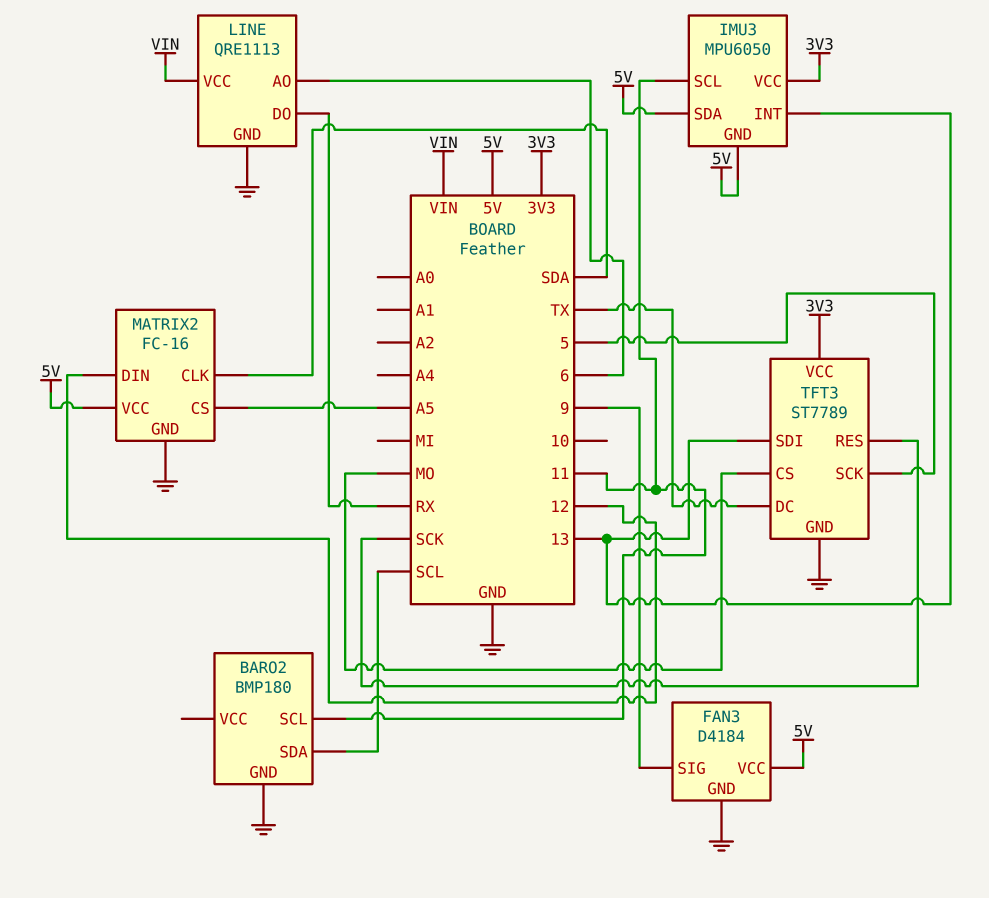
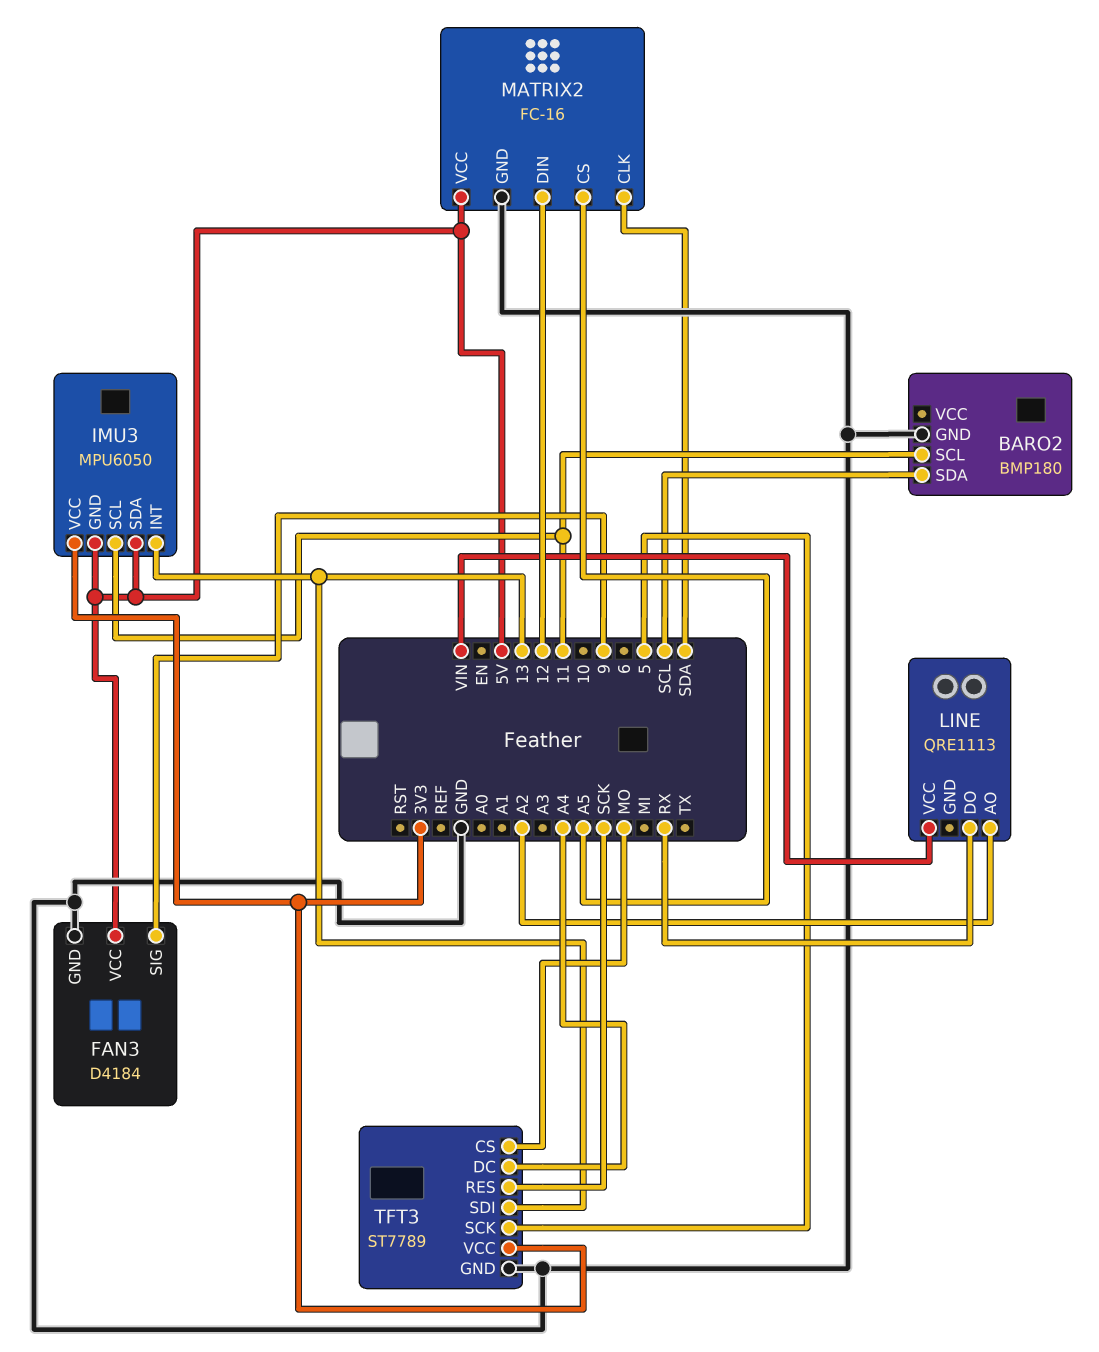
LINE pin AO: 6 -> A2
LINE pin GND: GND -> none
TFT3 pin DC: TX -> A4

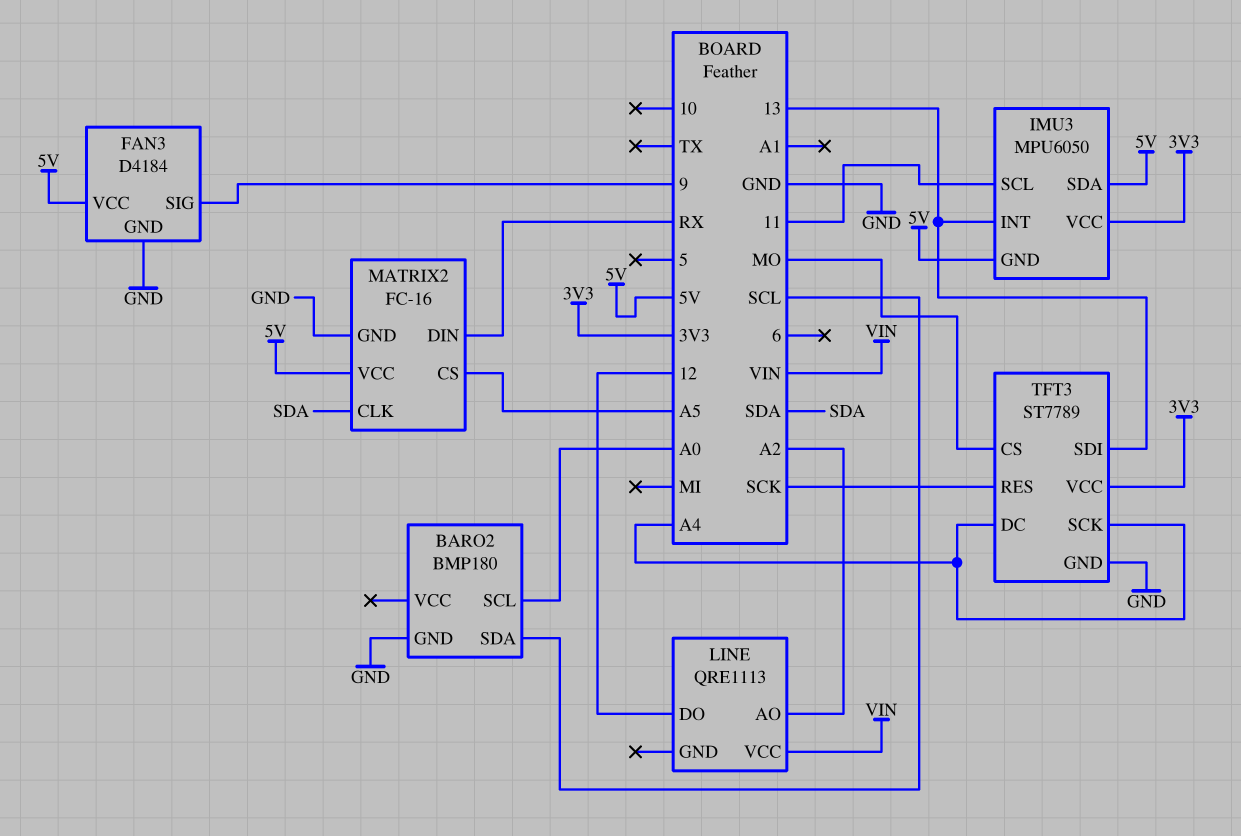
BARO2 pin SCL: 11 -> A0
LINE pin DO: RX -> 12
MATRIX2 pin DIN: 12 -> RX
TFT3 pin SCK: 5 -> A4

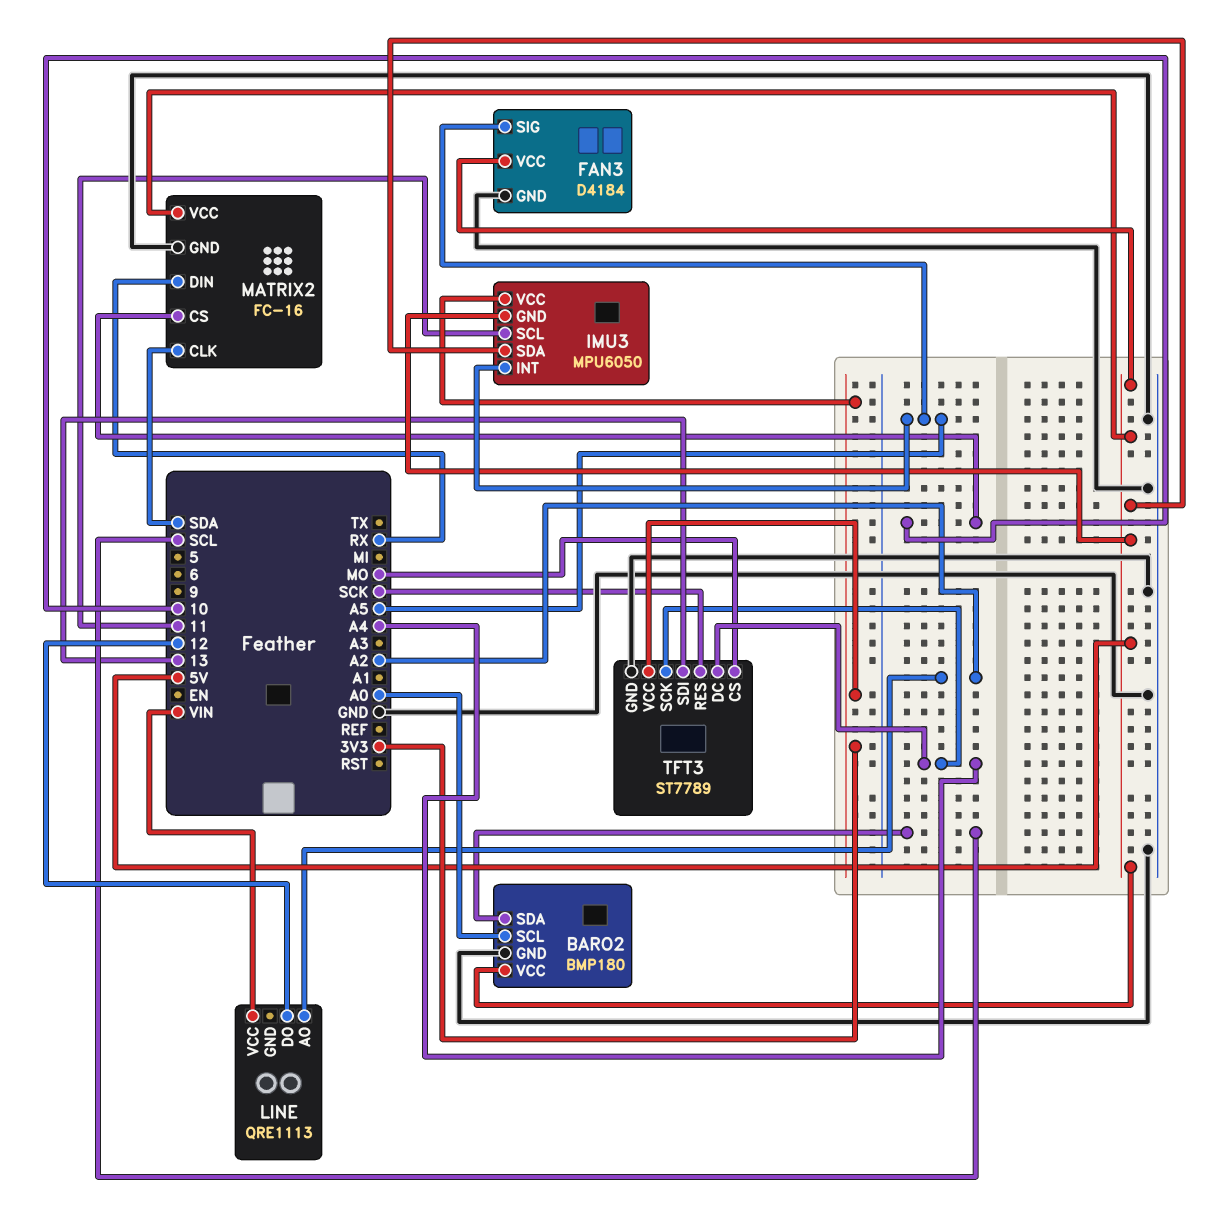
BARO2 pin VCC: none -> 5V
FAN3 pin SIG: 9 -> A5
IMU3 pin INT: 13 -> A5
MATRIX2 pin CS: A5 -> 10

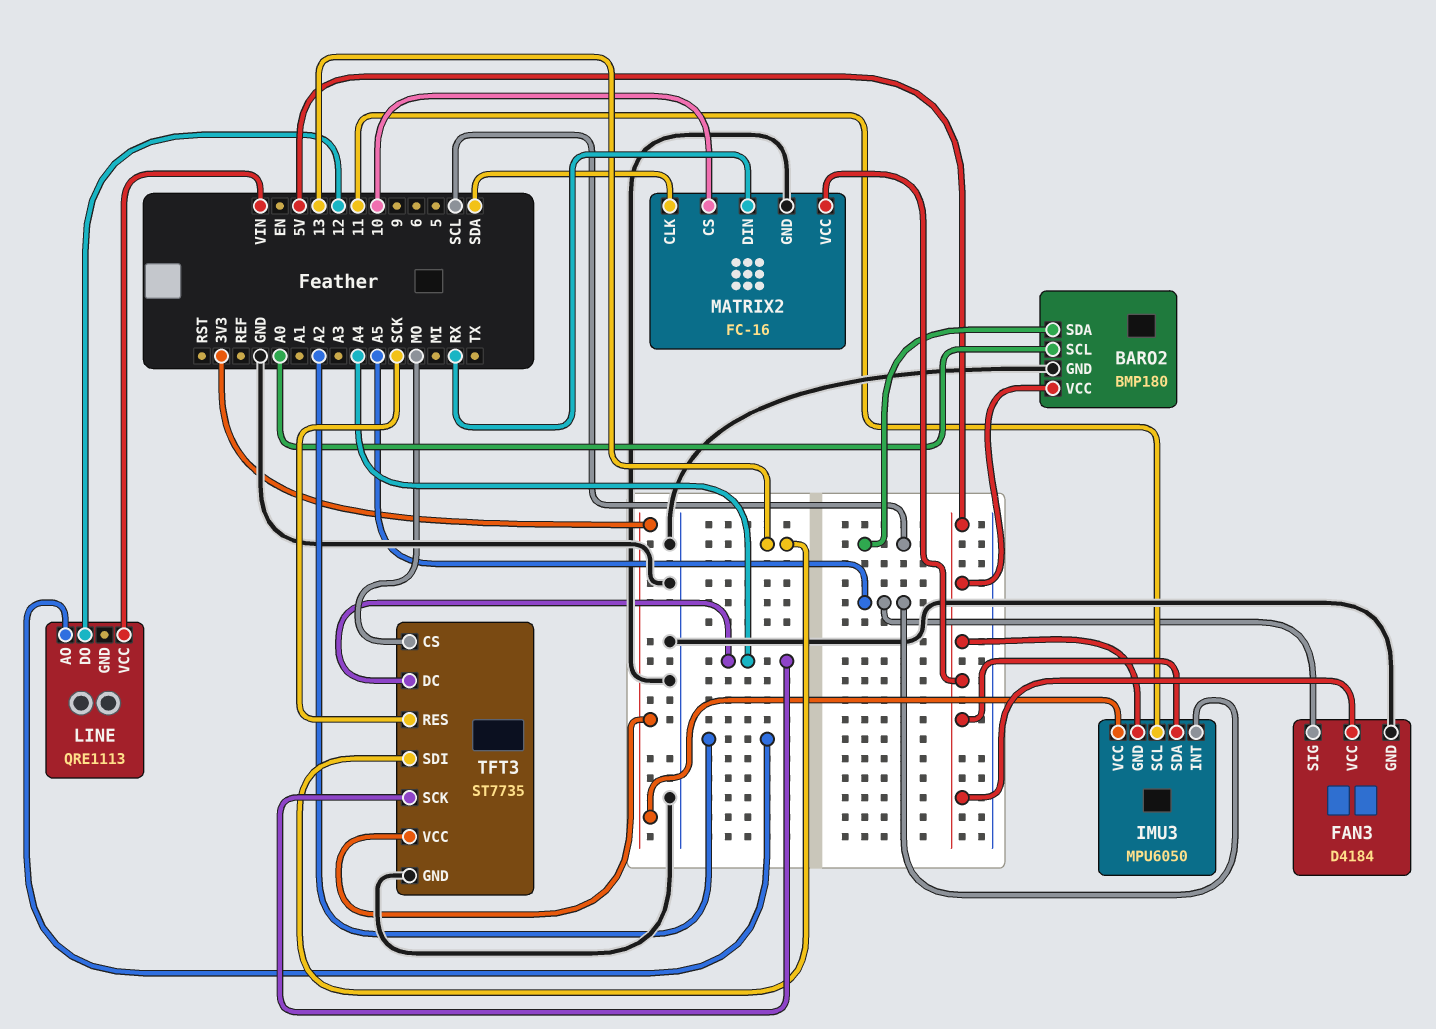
TFT3: ST7789 -> ST7735

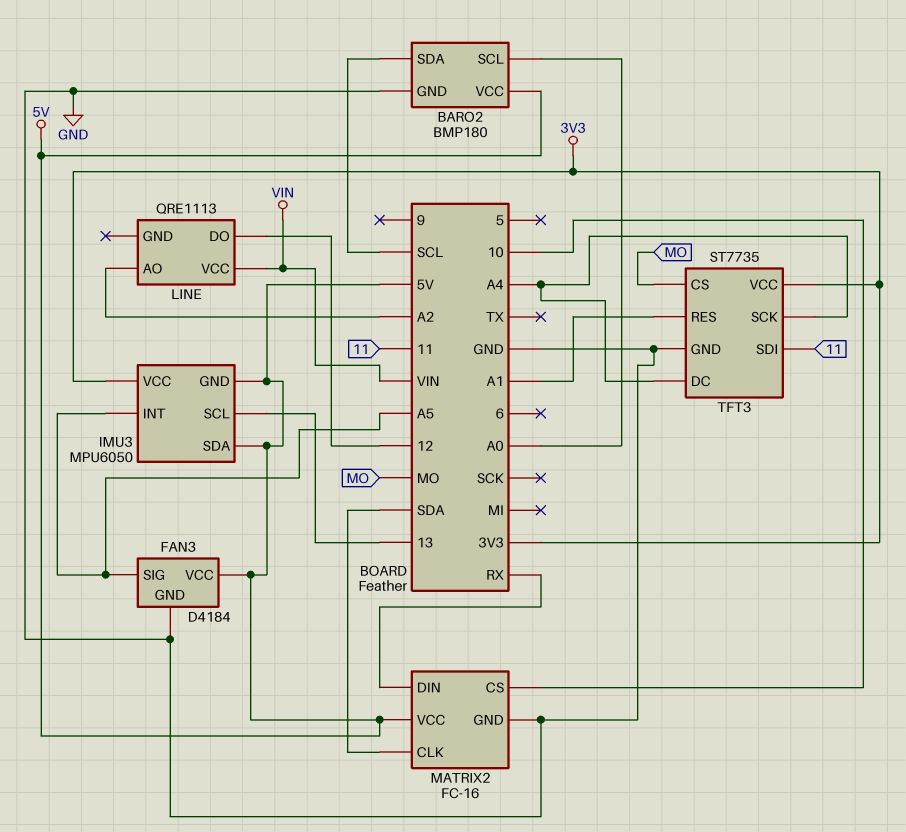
IMU3 pin SCL: 11 -> 13
TFT3 pin RES: SCK -> A1
TFT3 pin SDI: 13 -> 11

